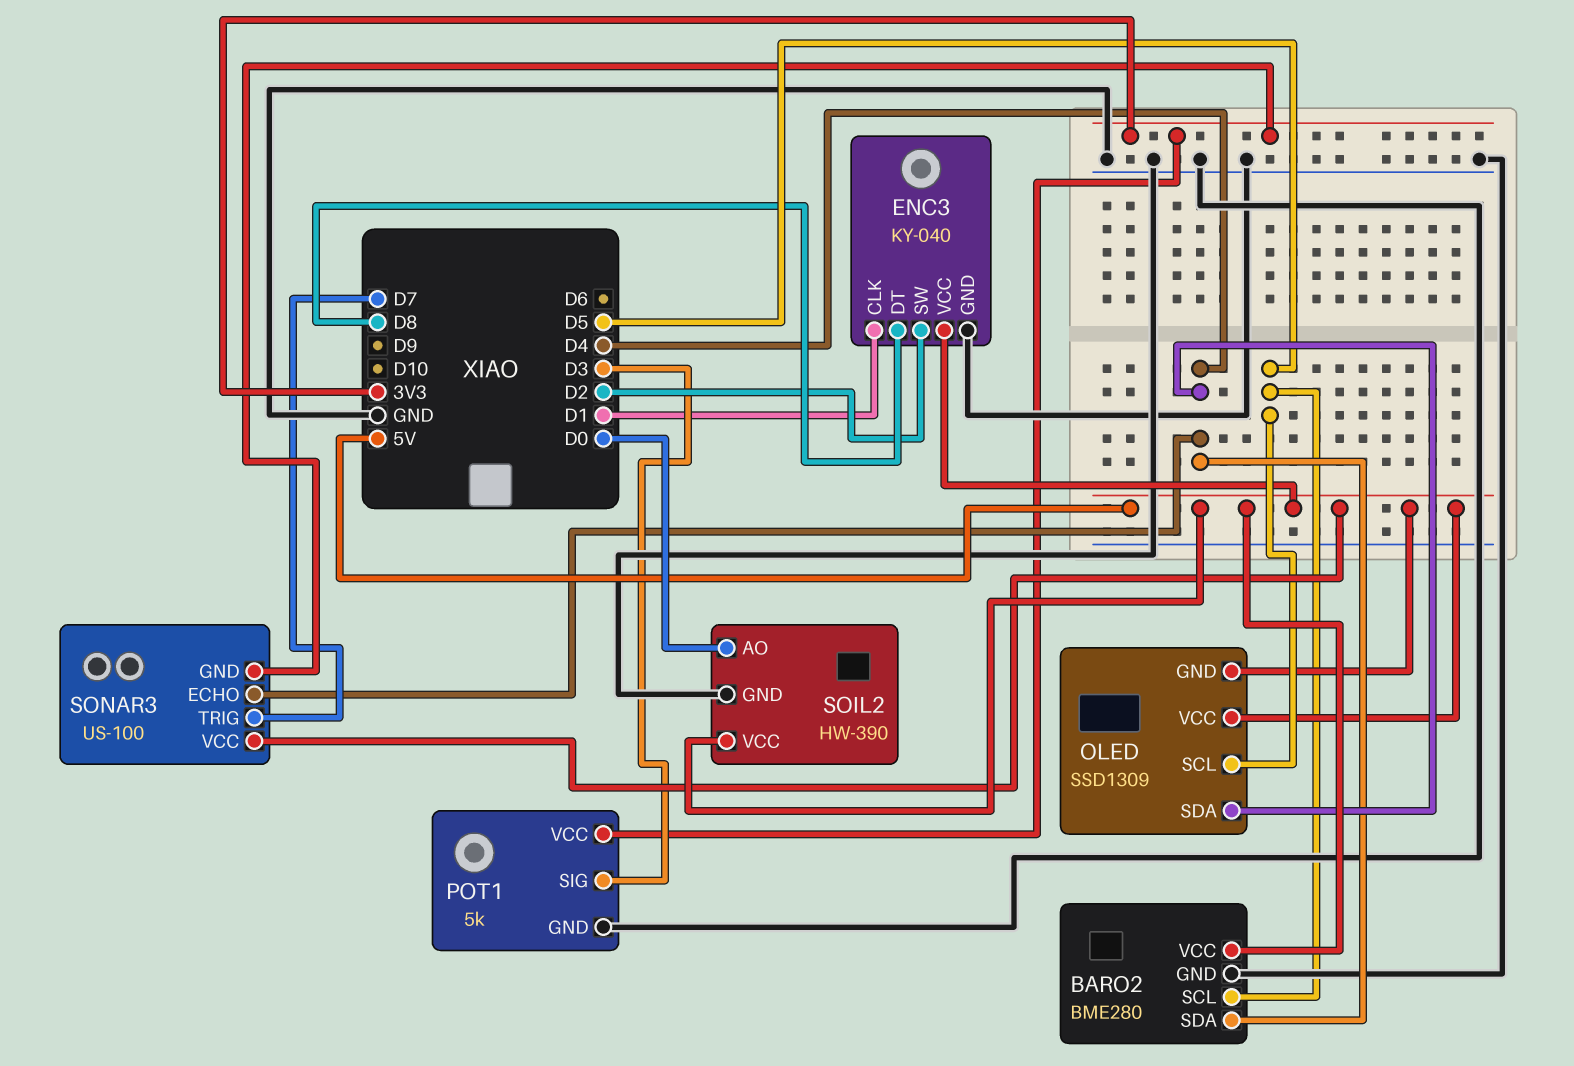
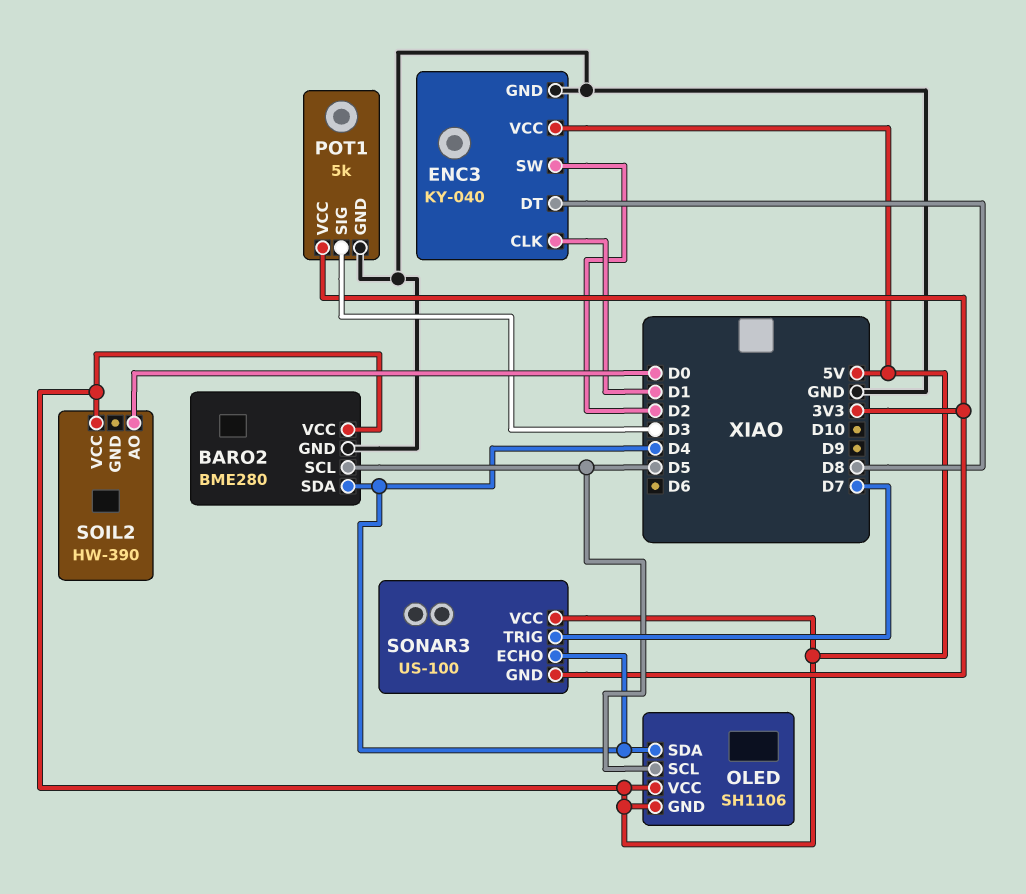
OLED: SSD1309 -> SH1106
SOIL2 pin GND: GND -> none

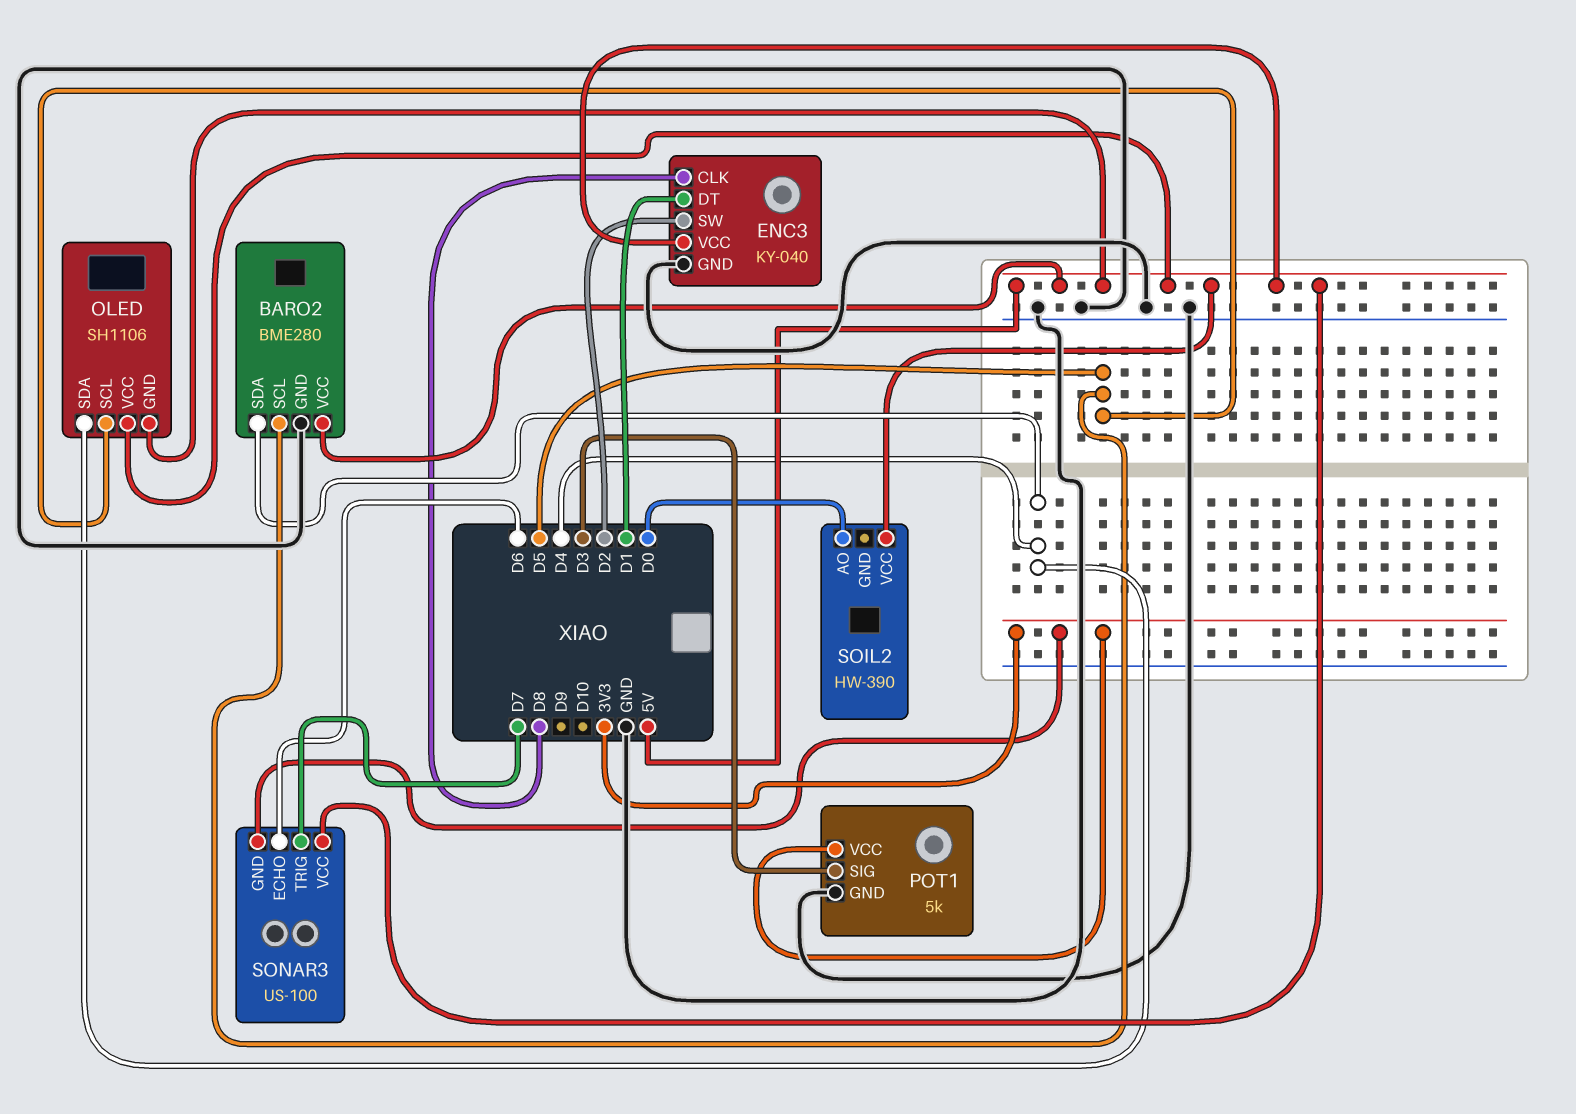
ENC3 pin CLK: D1 -> D8
ENC3 pin DT: D8 -> D1
SONAR3 pin ECHO: D4 -> D6

